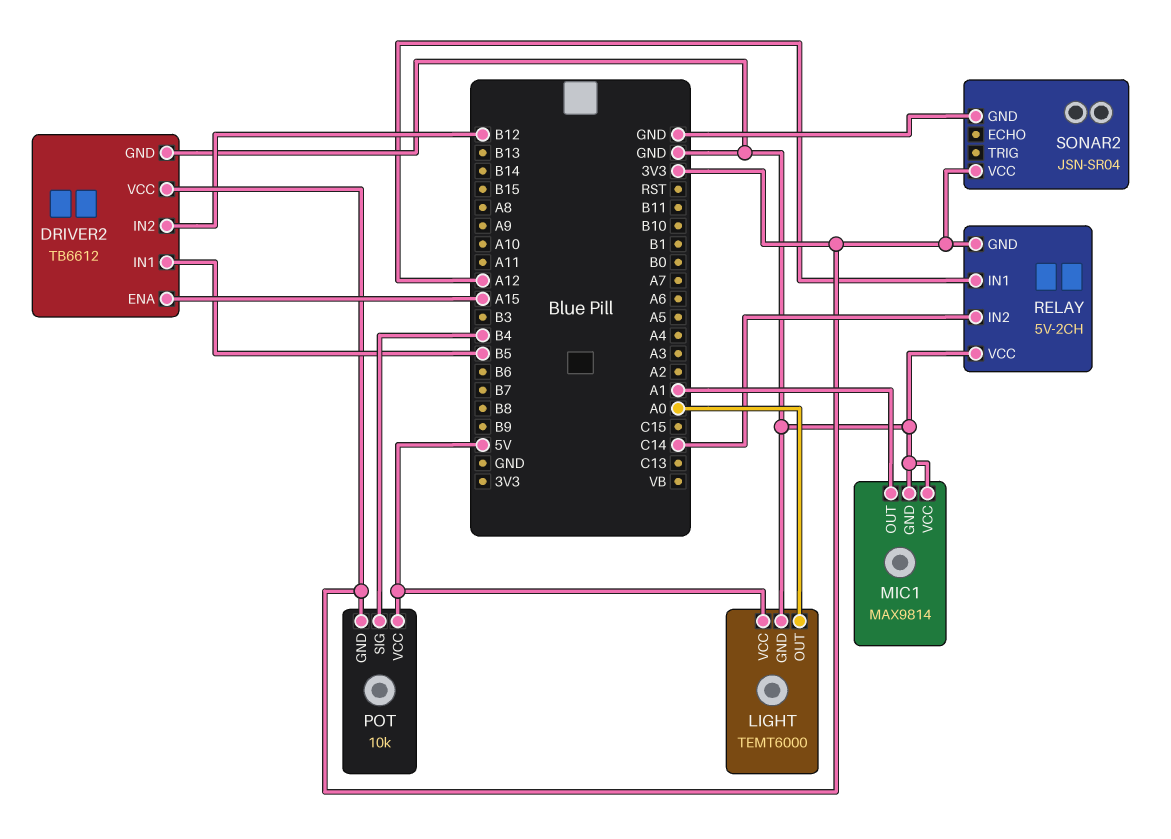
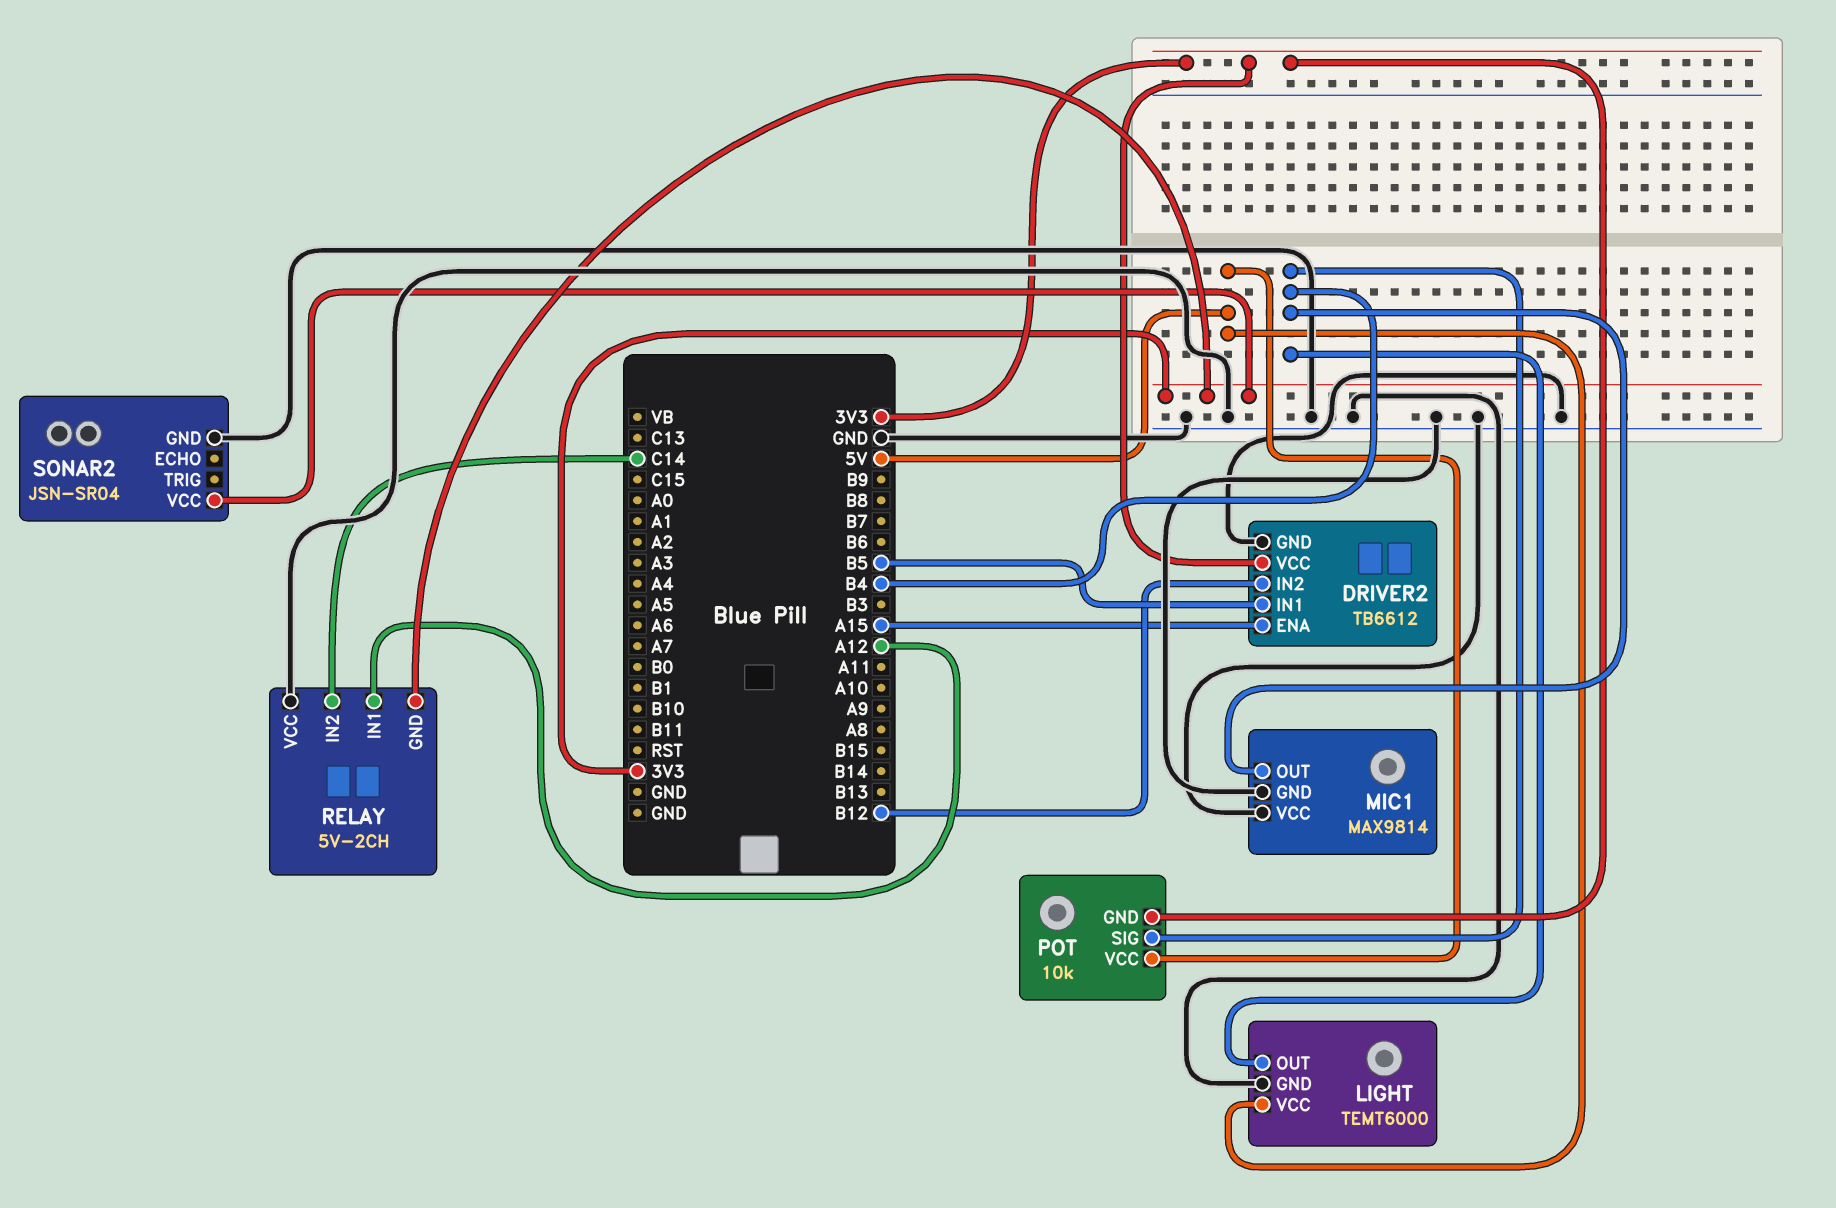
LIGHT pin OUT: A0 -> B4
MIC1 pin OUT: A1 -> B4

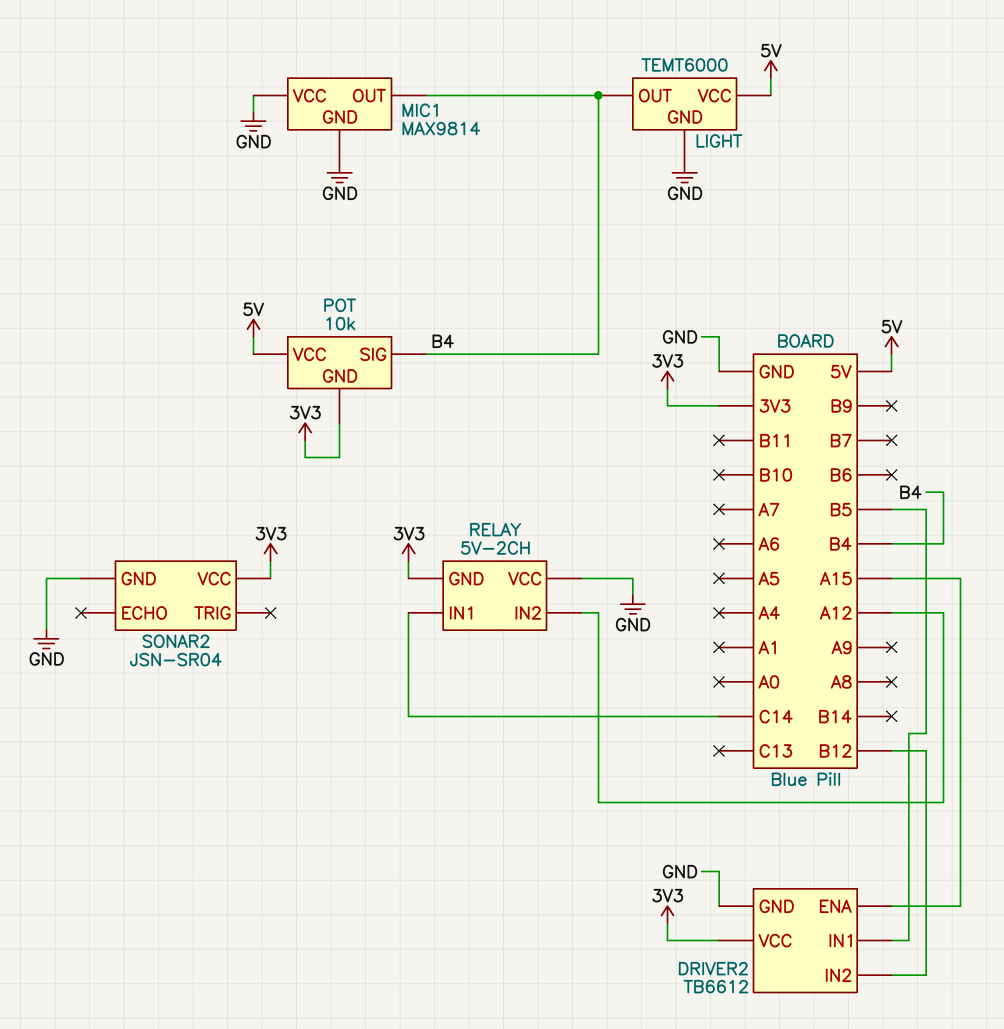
RELAY pin IN1: A12 -> C14
RELAY pin IN2: C14 -> A12

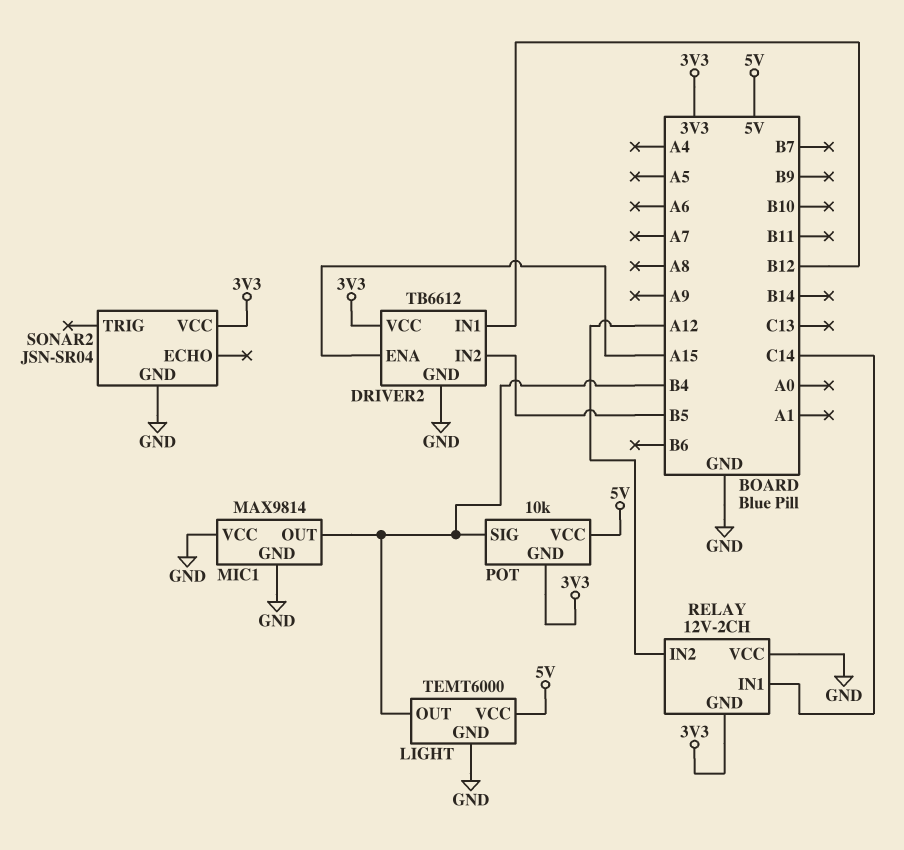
DRIVER2 pin IN1: B5 -> B12
DRIVER2 pin IN2: B12 -> B5
RELAY: 5V-2CH -> 12V-2CH

